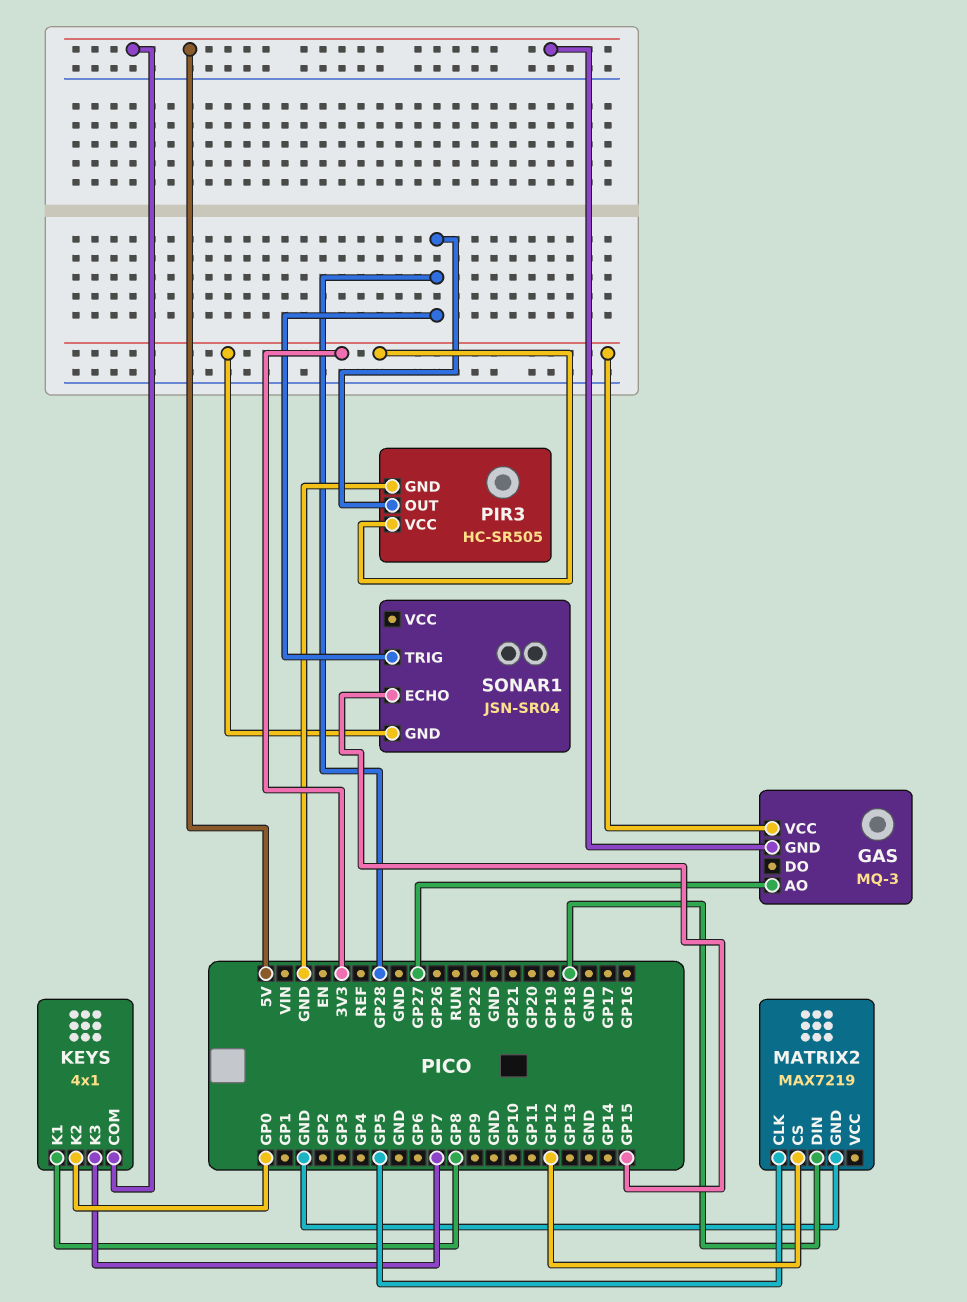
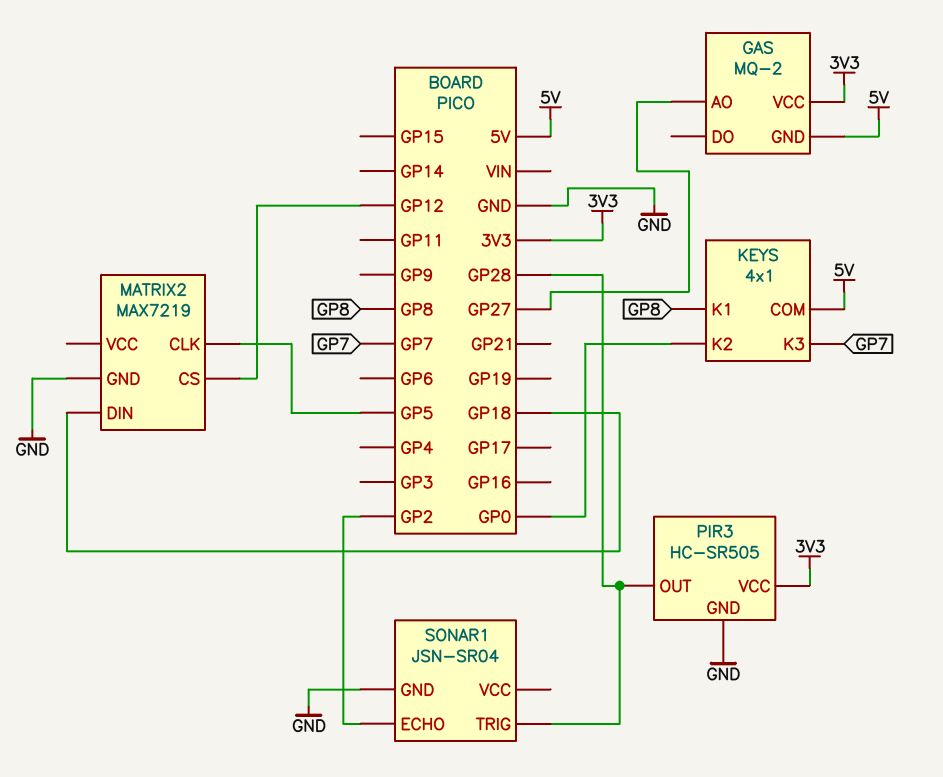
GAS: MQ-3 -> MQ-2
SONAR1 pin ECHO: GP15 -> GP2
SONAR1 pin GND: 3V3 -> GND

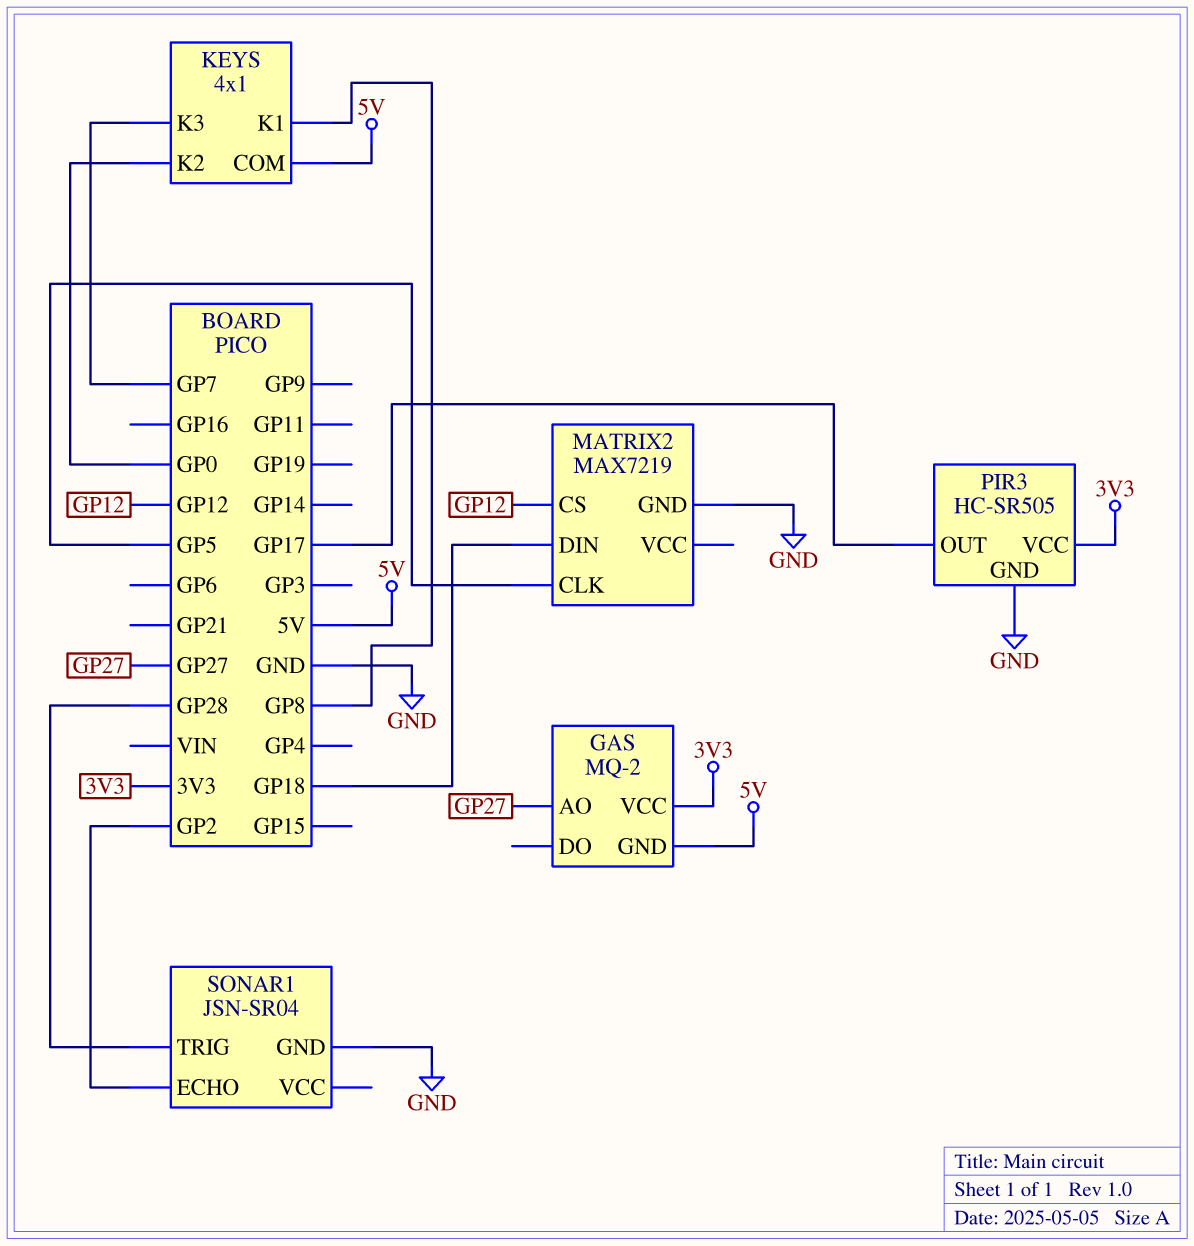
PIR3 pin OUT: GP28 -> GP17

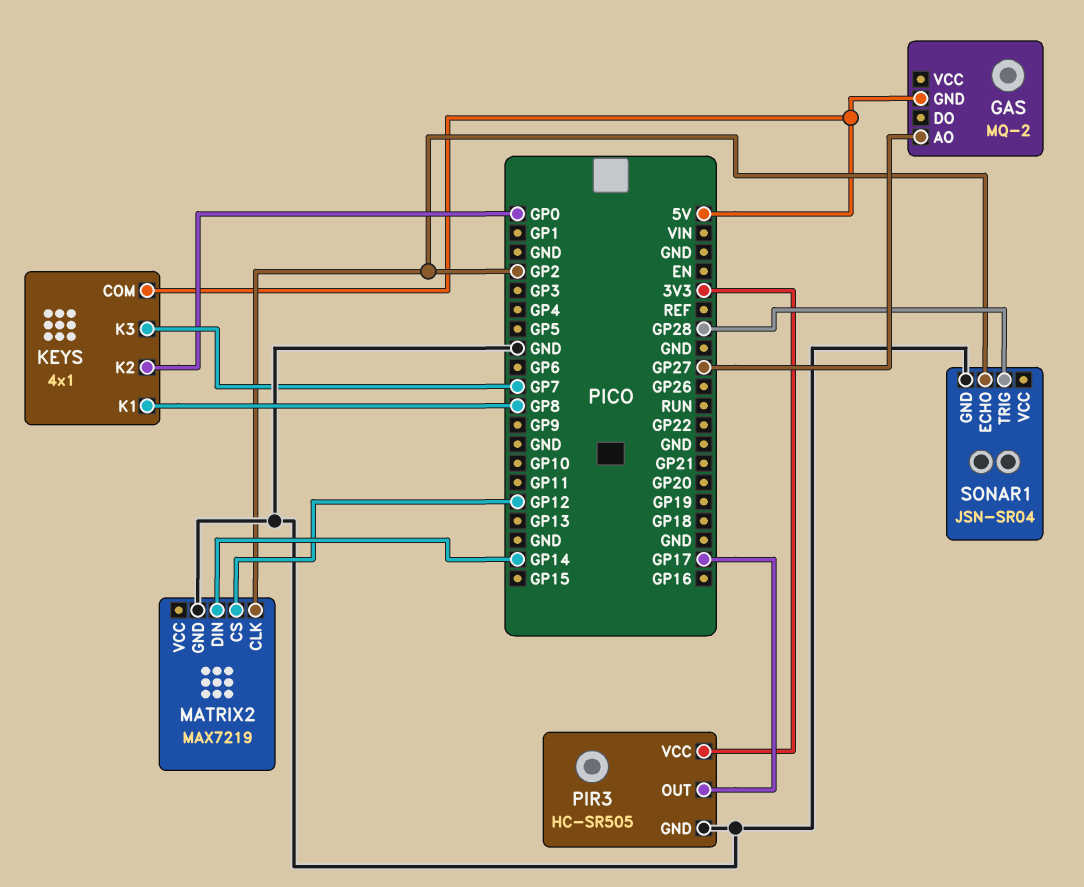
GAS pin VCC: 3V3 -> none
MATRIX2 pin CLK: GP5 -> GP2
MATRIX2 pin DIN: GP18 -> GP14

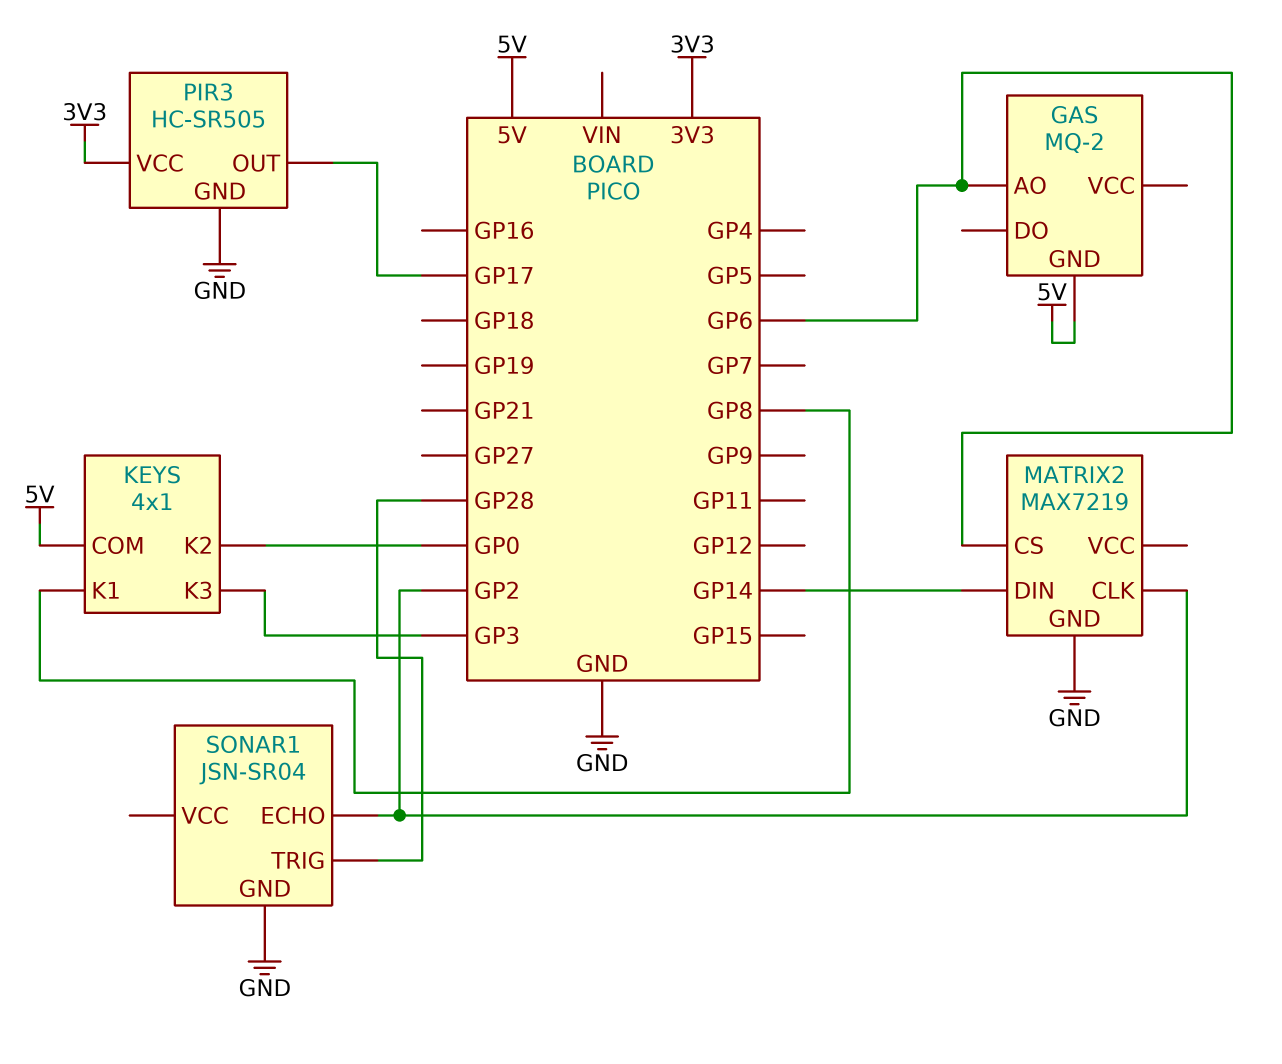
GAS pin AO: GP27 -> GP6
KEYS pin K3: GP7 -> GP3
MATRIX2 pin CS: GP12 -> GP6

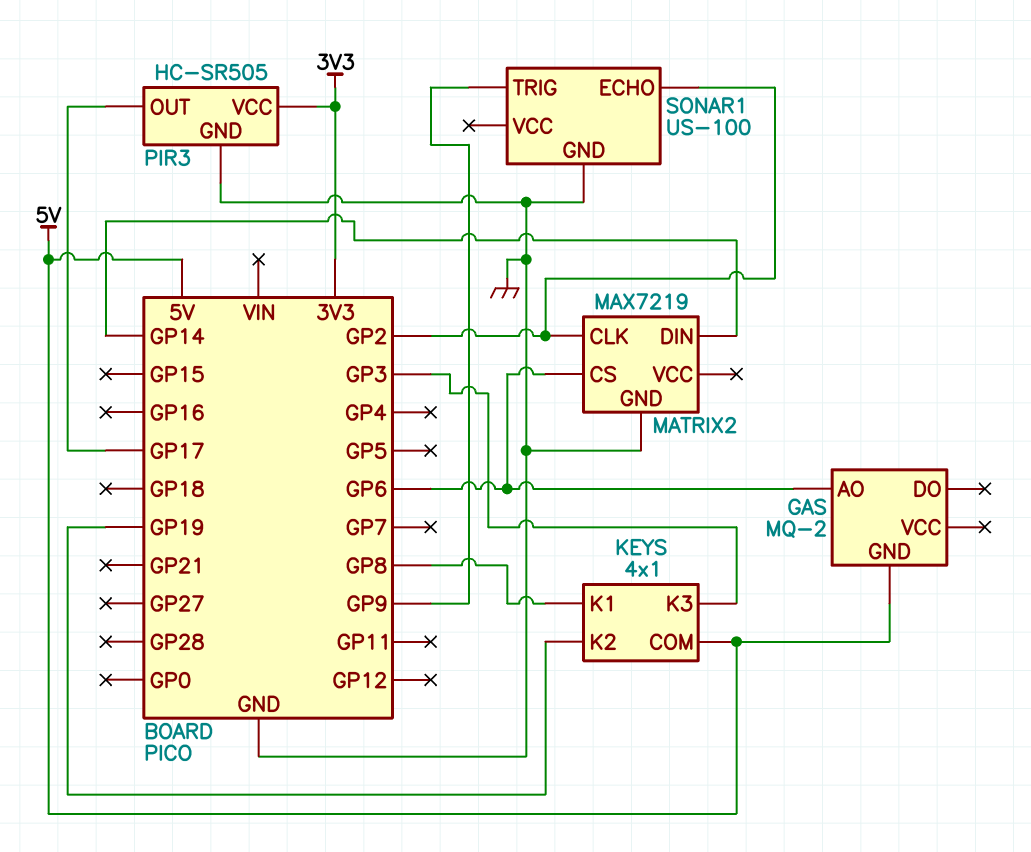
KEYS pin K2: GP0 -> GP19
SONAR1: JSN-SR04 -> US-100
SONAR1 pin TRIG: GP28 -> GP9

